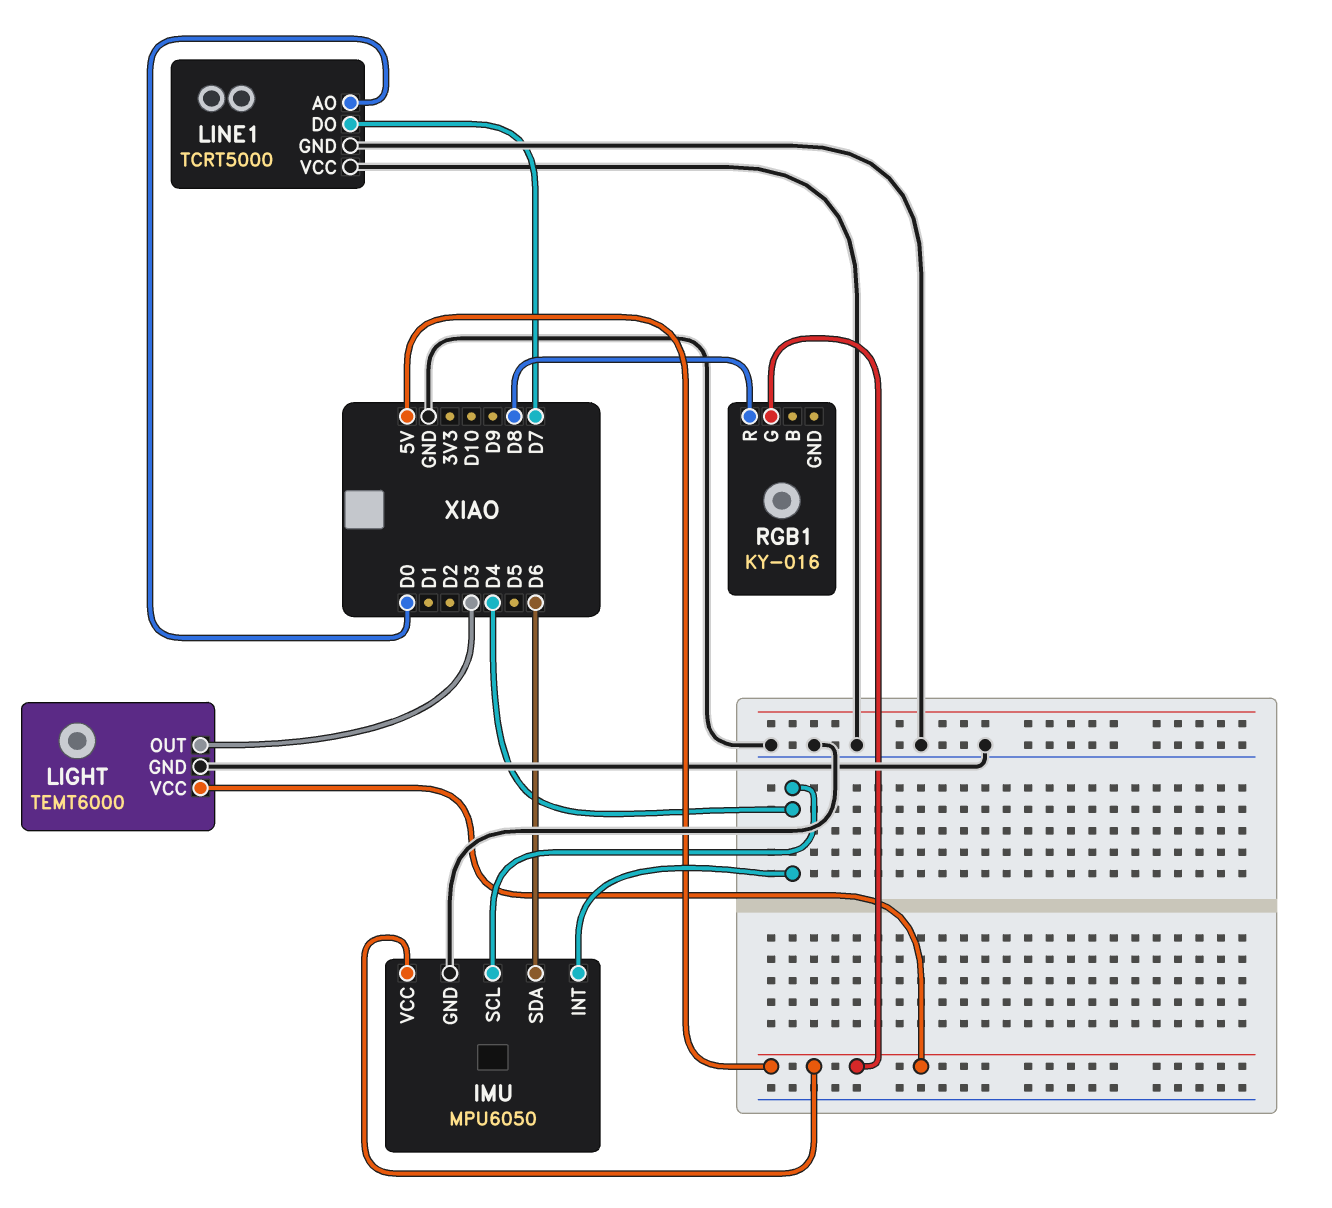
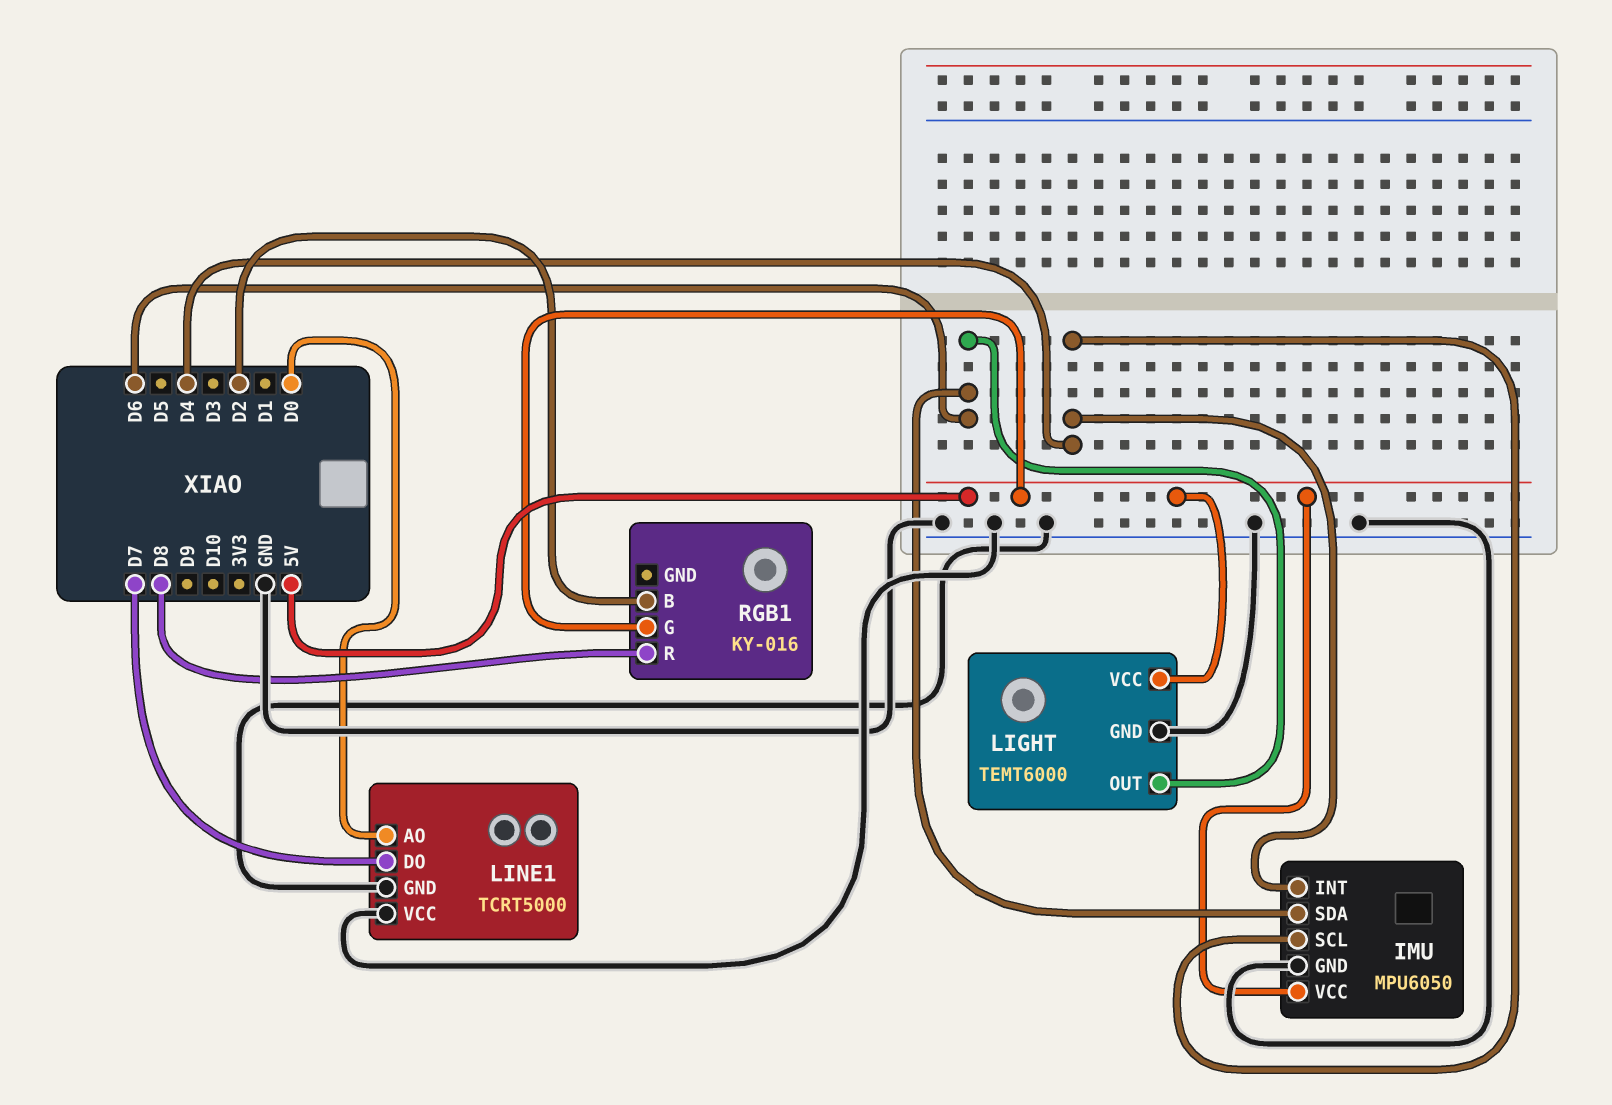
LIGHT pin OUT: D3 -> D6
RGB1 pin B: none -> D2

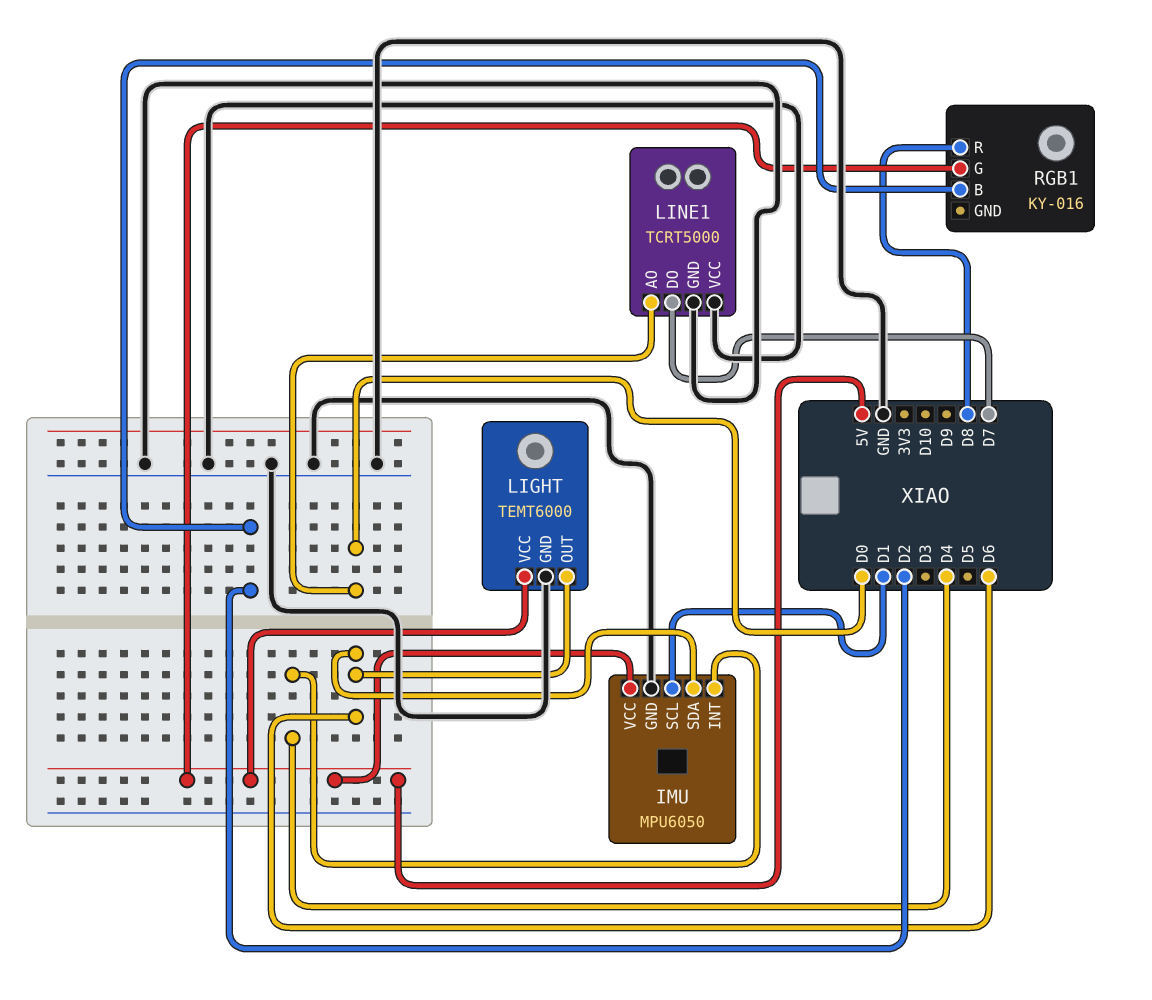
IMU pin SCL: D4 -> D1

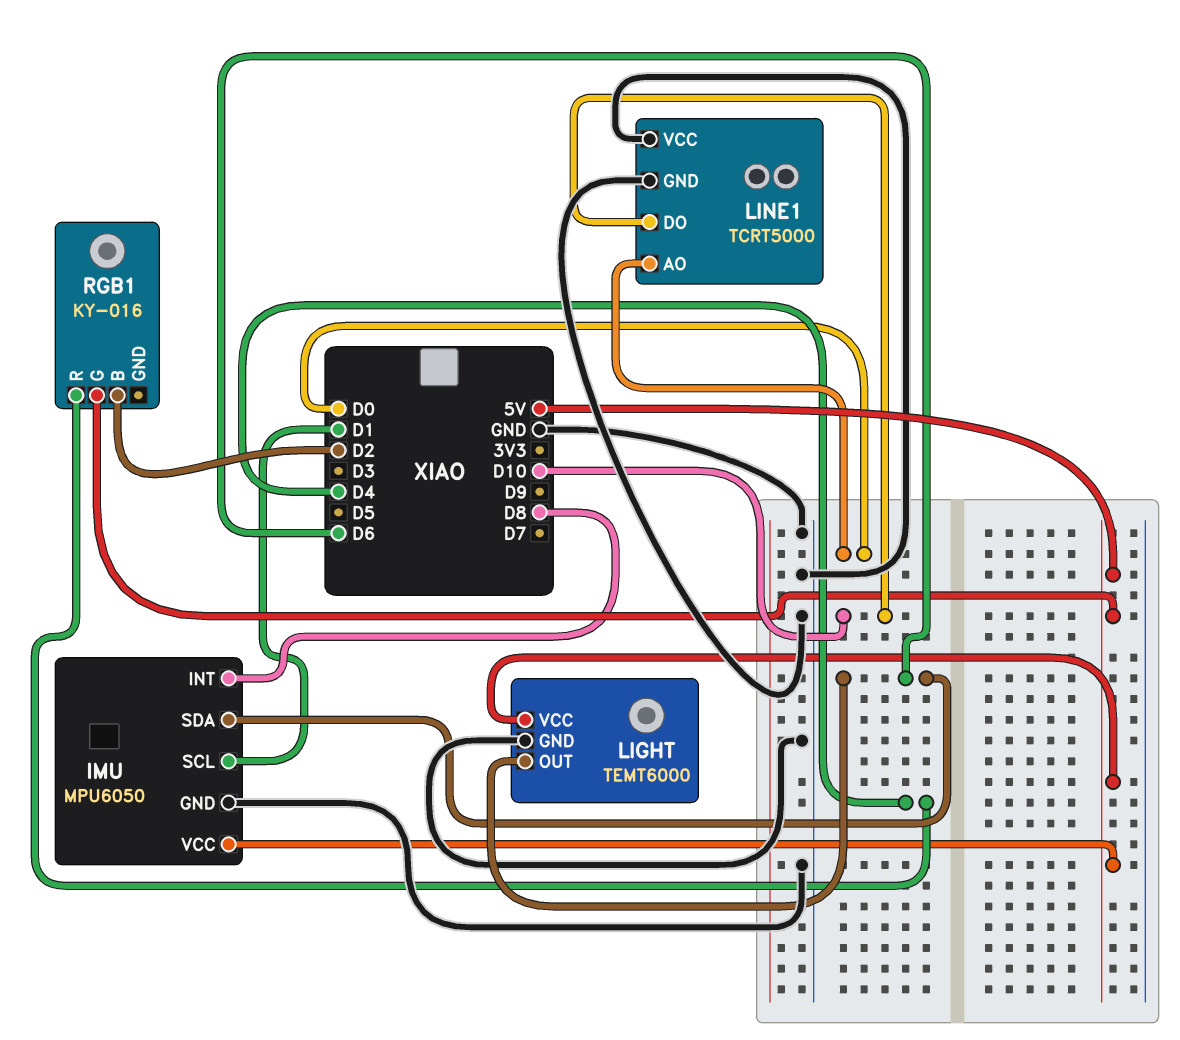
IMU pin INT: D4 -> D8
LINE1 pin DO: D7 -> D10
RGB1 pin R: D8 -> D4

